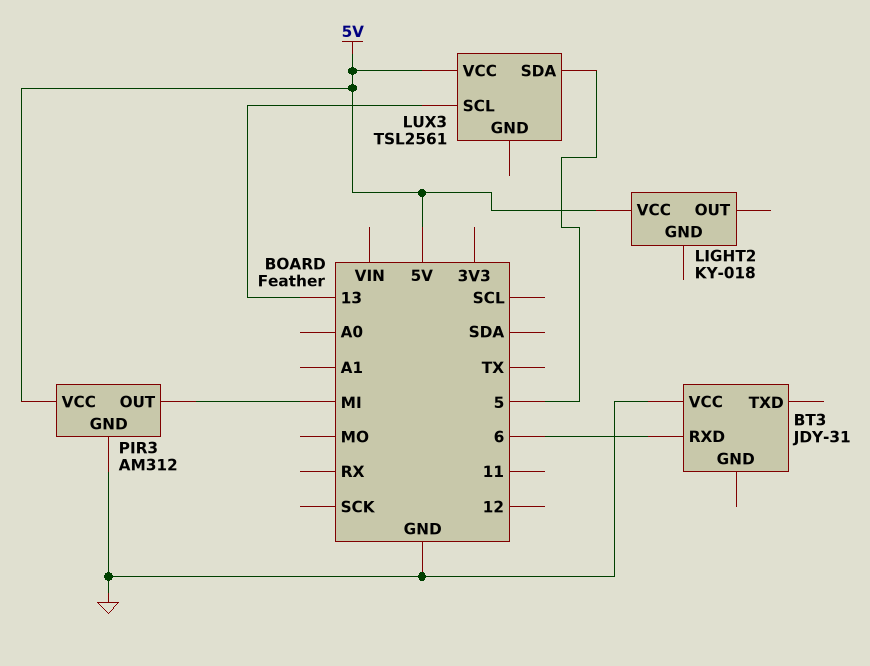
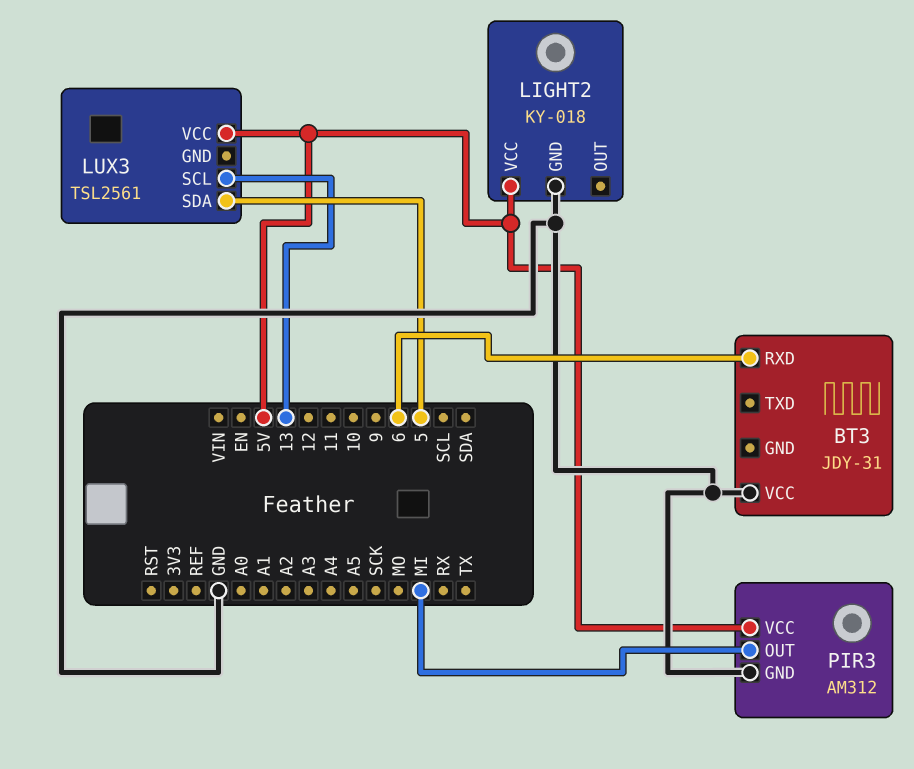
LIGHT2 pin GND: none -> GND

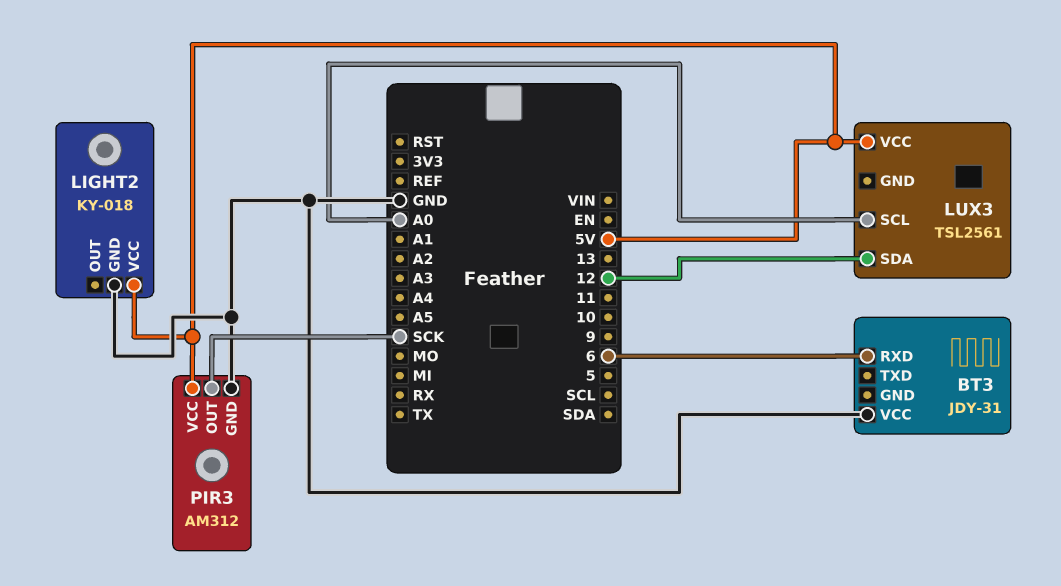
LUX3 pin SCL: 13 -> A0
LUX3 pin SDA: 5 -> 12
PIR3 pin OUT: MI -> SCK

